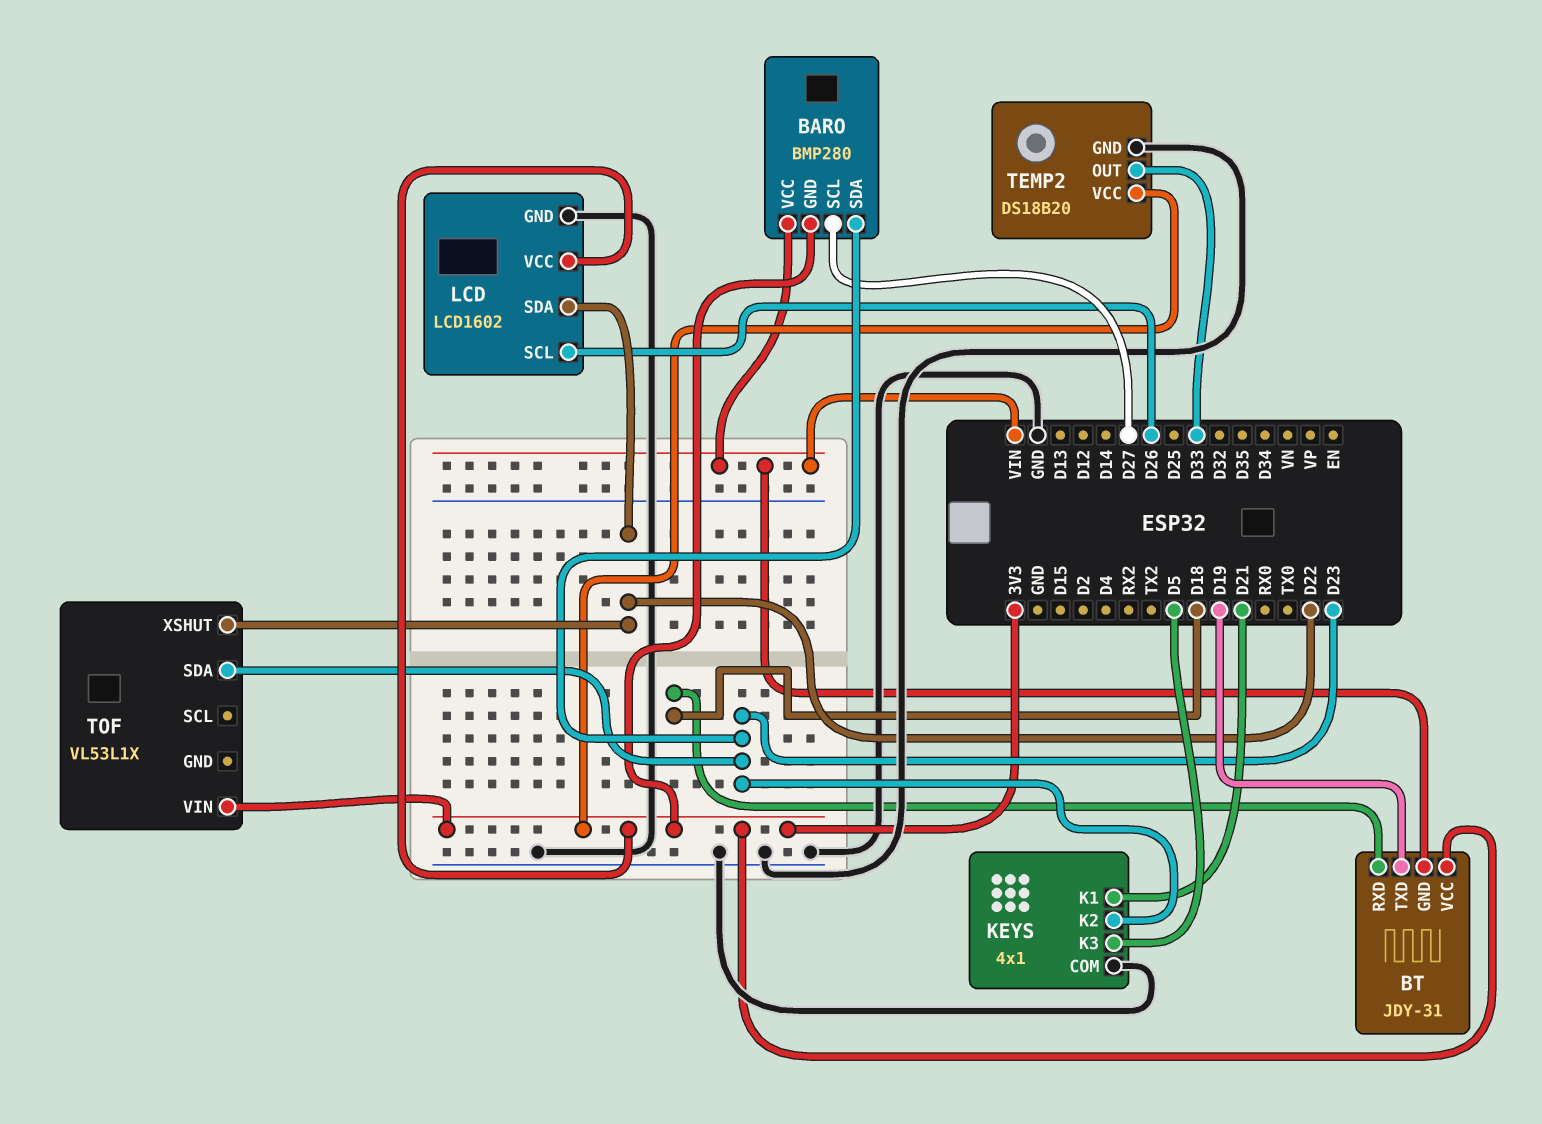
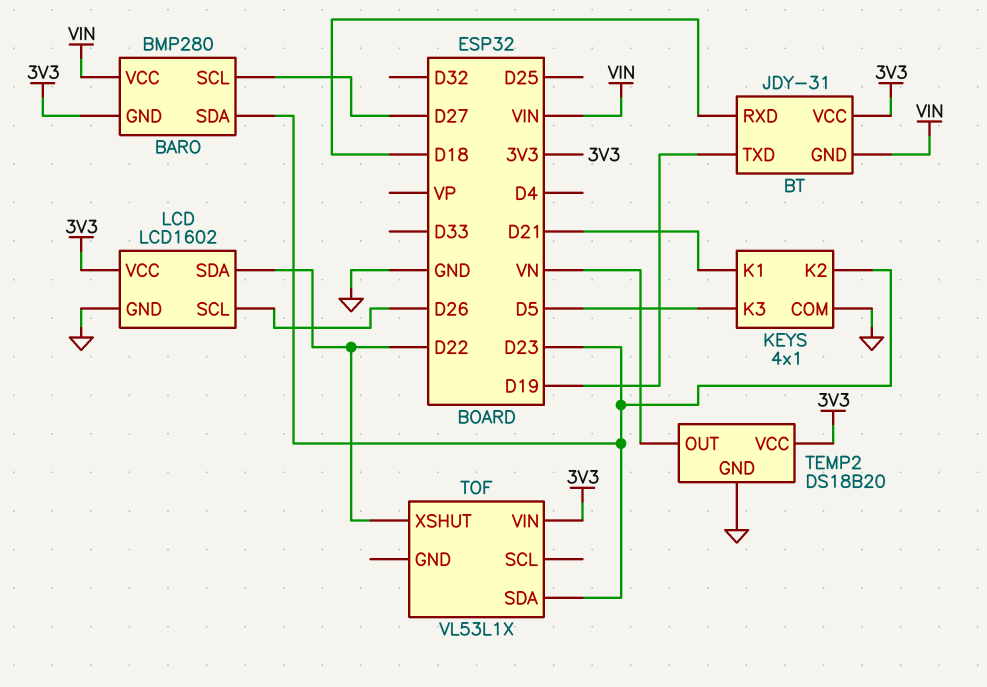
TEMP2 pin OUT: D33 -> VN

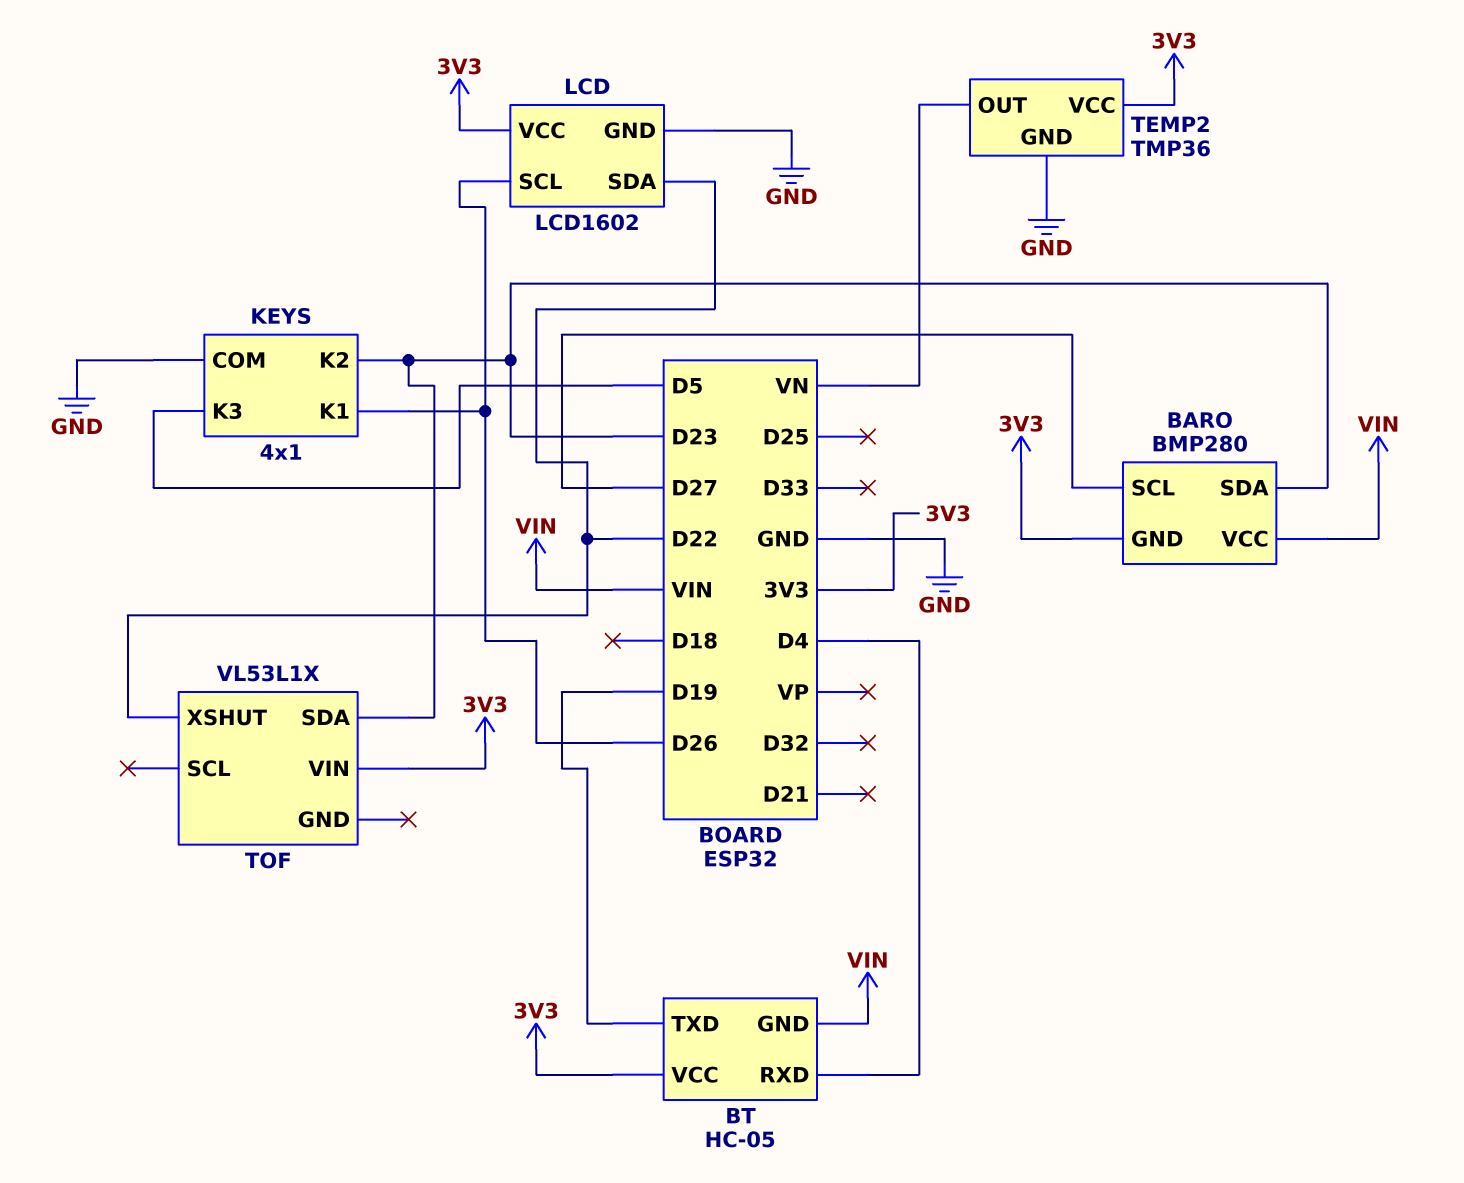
BT: JDY-31 -> HC-05
BT pin RXD: D18 -> D4
KEYS pin K1: D21 -> D26
TEMP2: DS18B20 -> TMP36

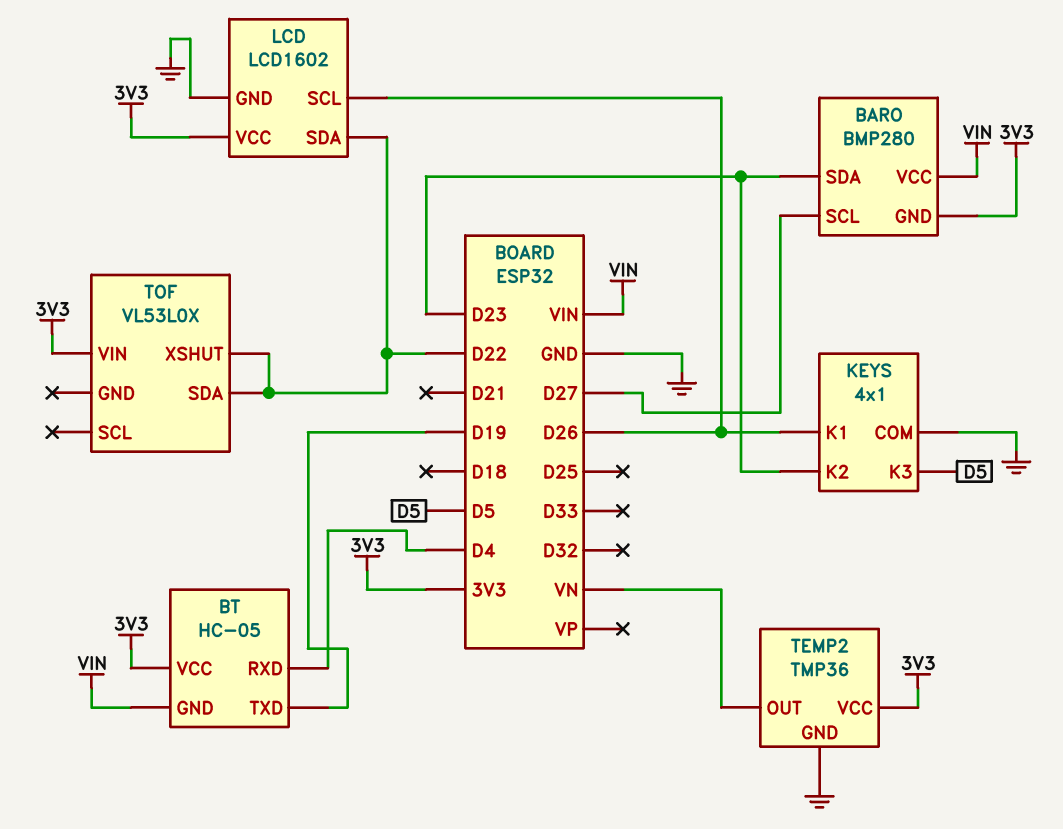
TOF: VL53L1X -> VL53L0X
TOF pin SDA: D23 -> D22

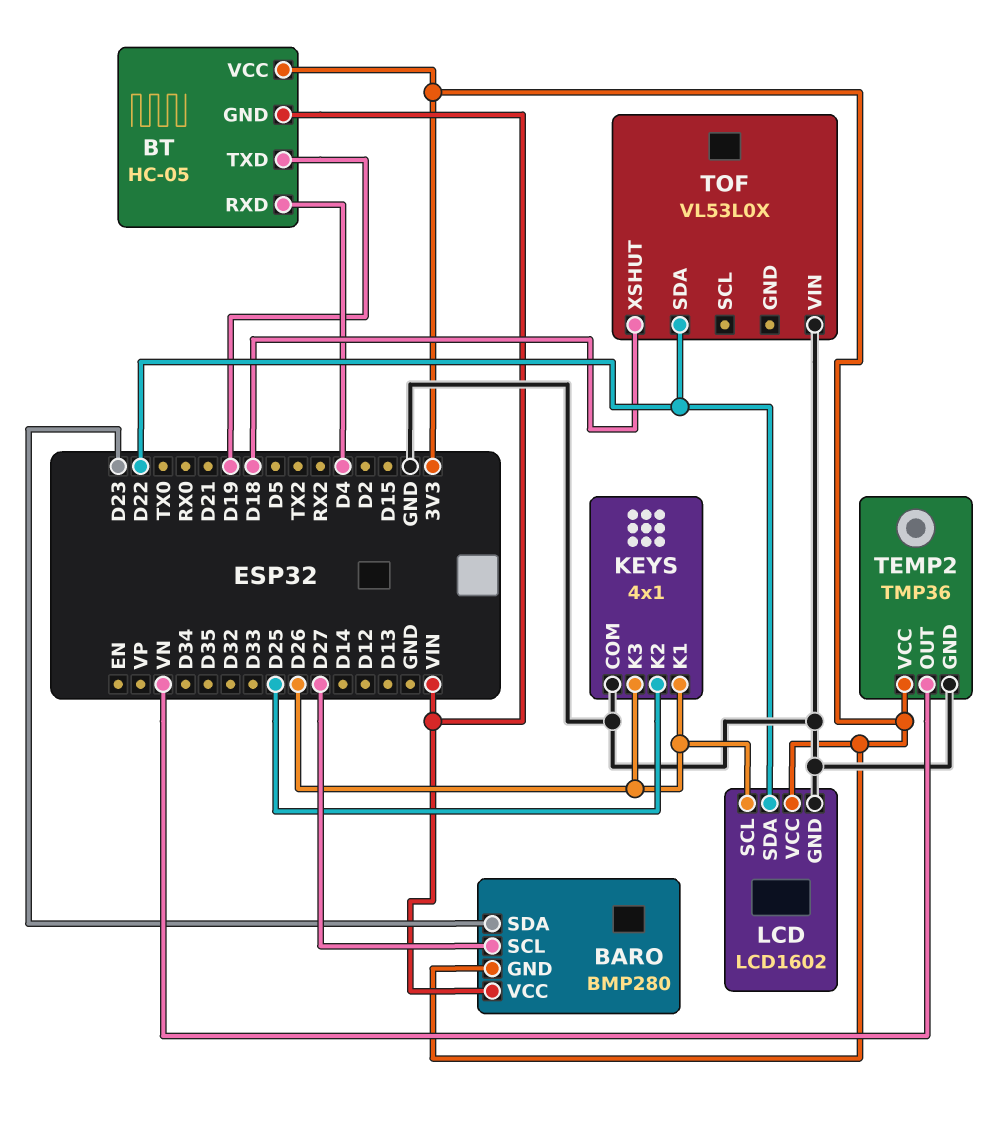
KEYS pin K2: D23 -> D25
KEYS pin K3: D5 -> D26
TOF pin VIN: 3V3 -> GND
TOF pin XSHUT: D22 -> D18

